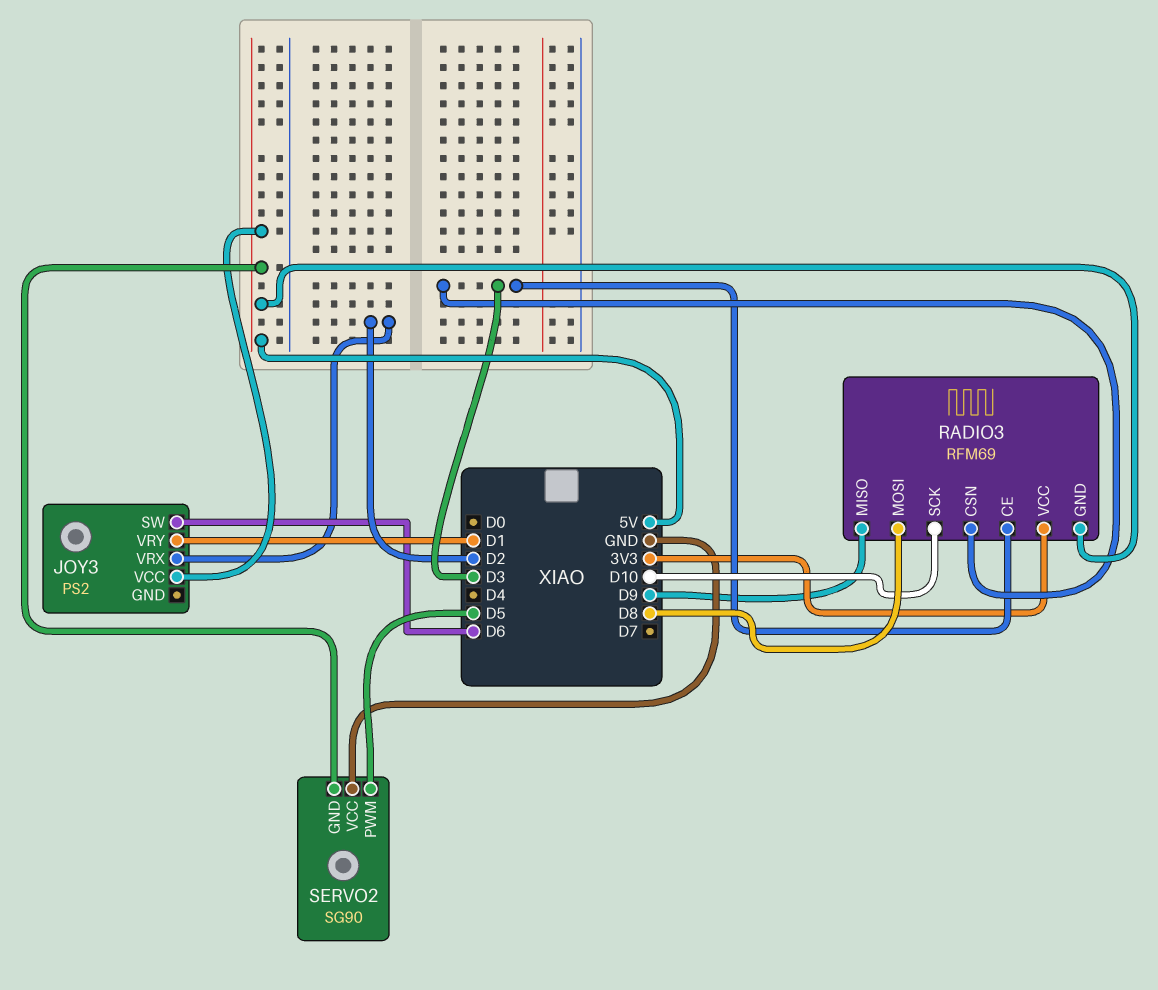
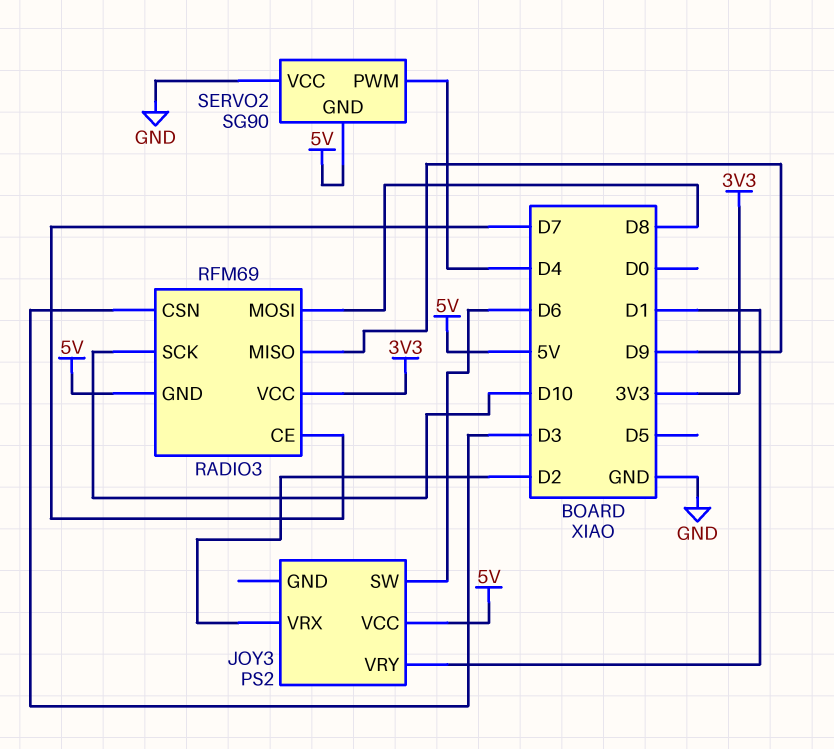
RADIO3 pin CE: D3 -> D7
SERVO2 pin PWM: D5 -> D4

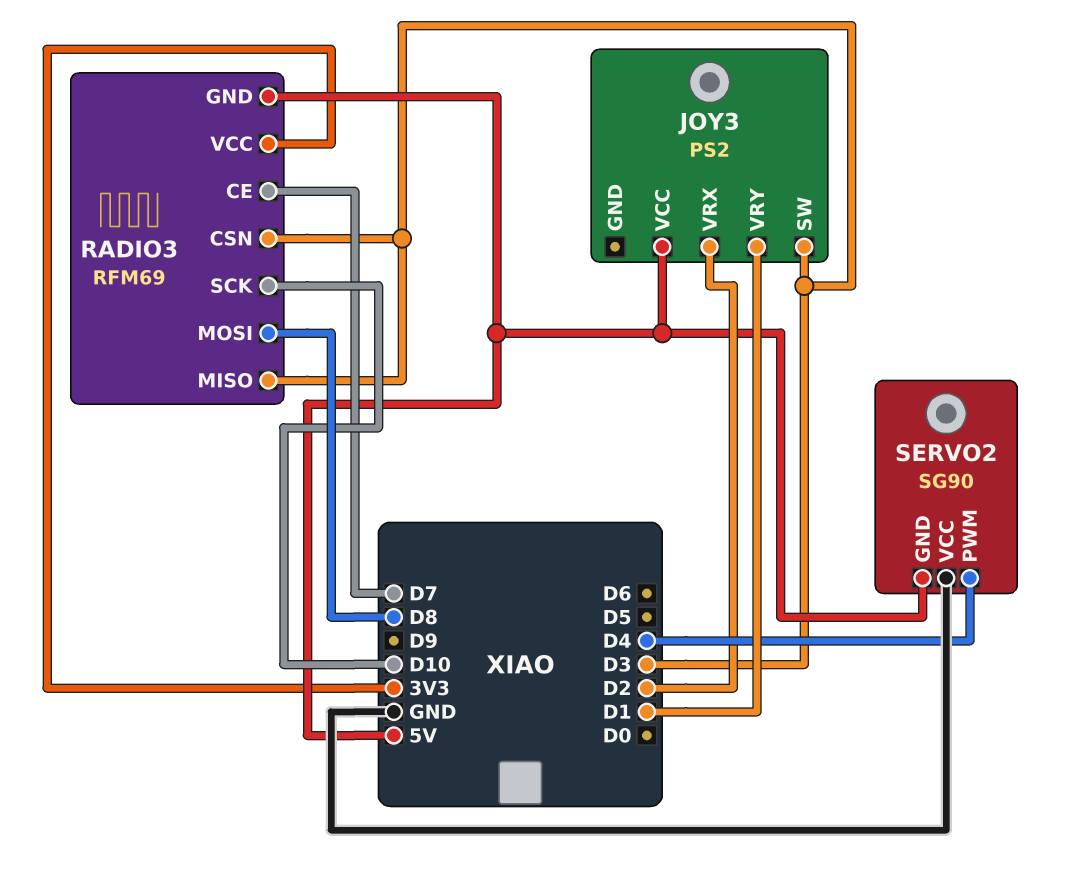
JOY3 pin SW: D6 -> D3
RADIO3 pin MISO: D9 -> D3

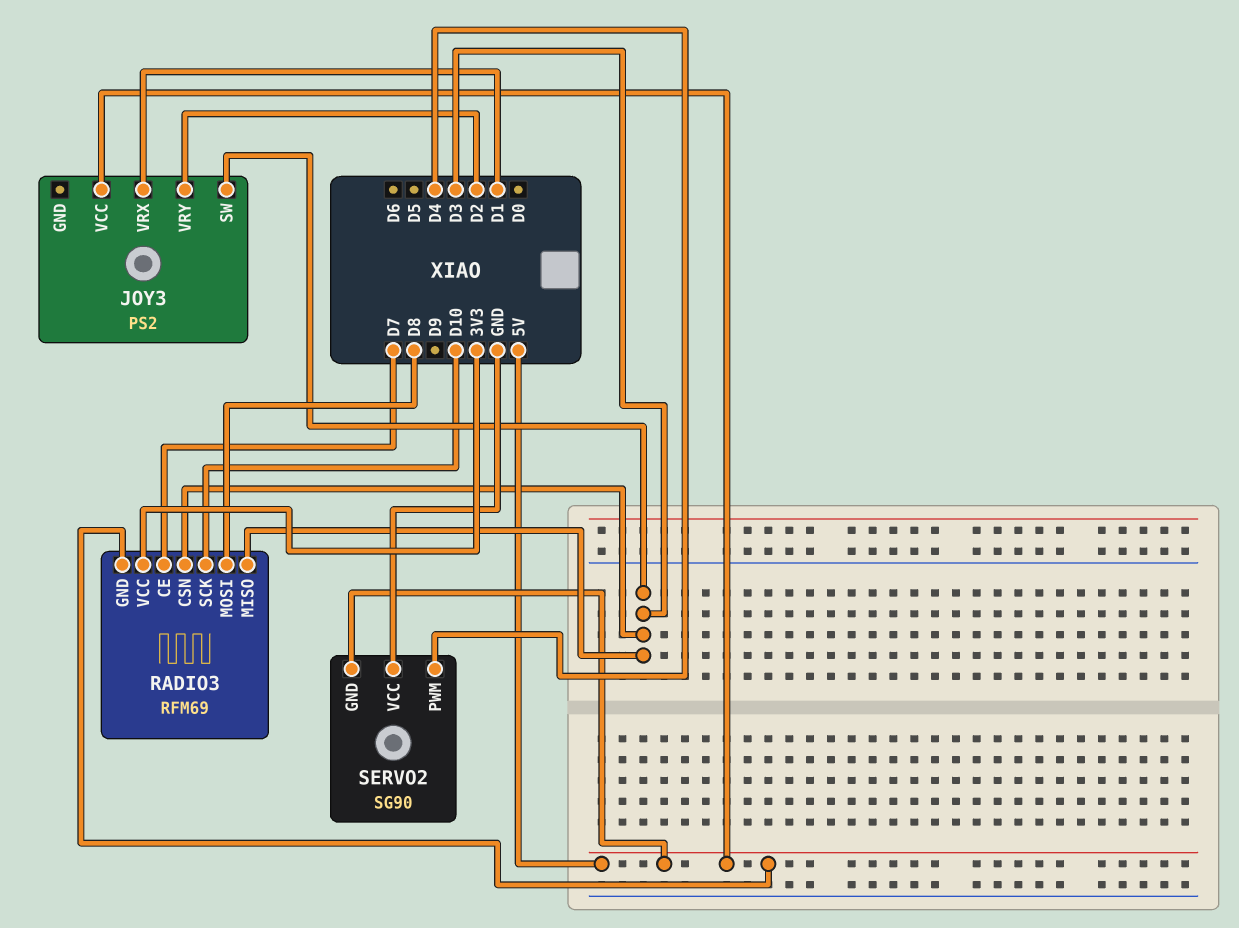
JOY3 pin VRX: D2 -> D1
JOY3 pin VRY: D1 -> D2

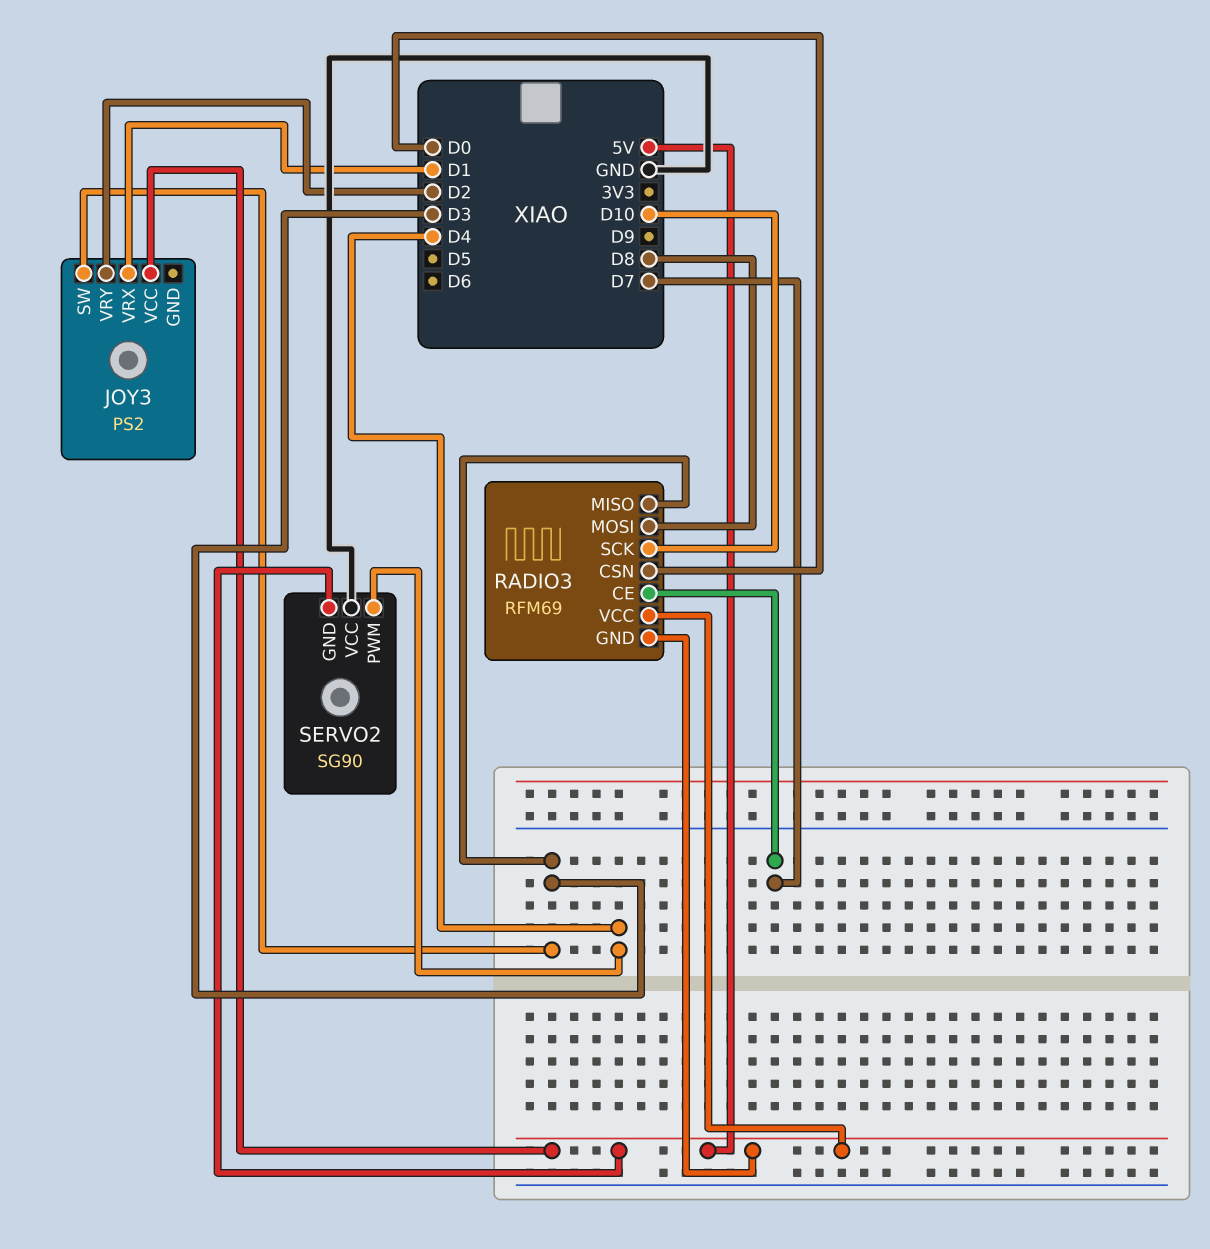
RADIO3 pin CSN: D3 -> D0
RADIO3 pin VCC: 3V3 -> 5V

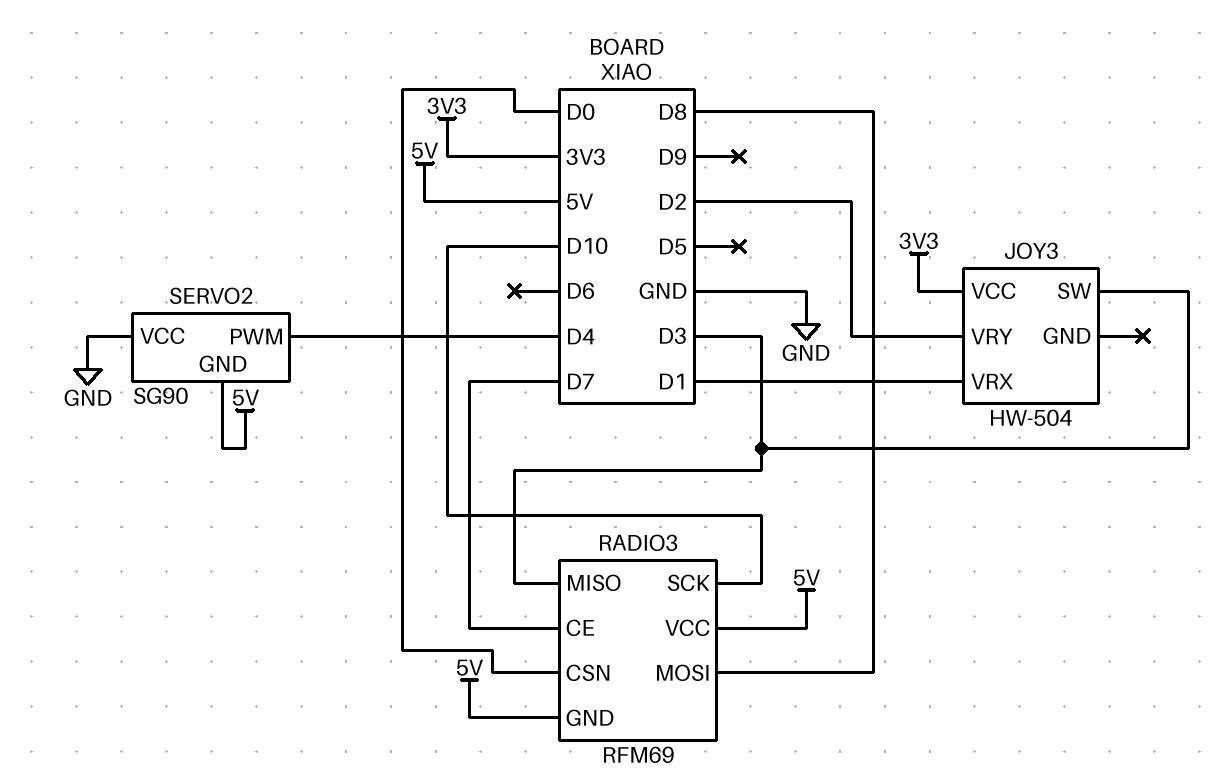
JOY3: PS2 -> HW-504
JOY3 pin VCC: 5V -> 3V3

